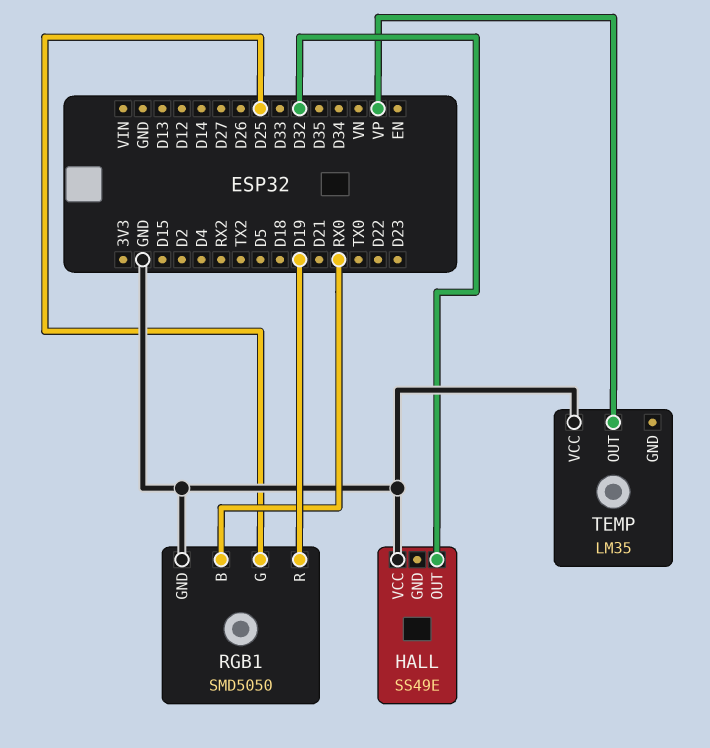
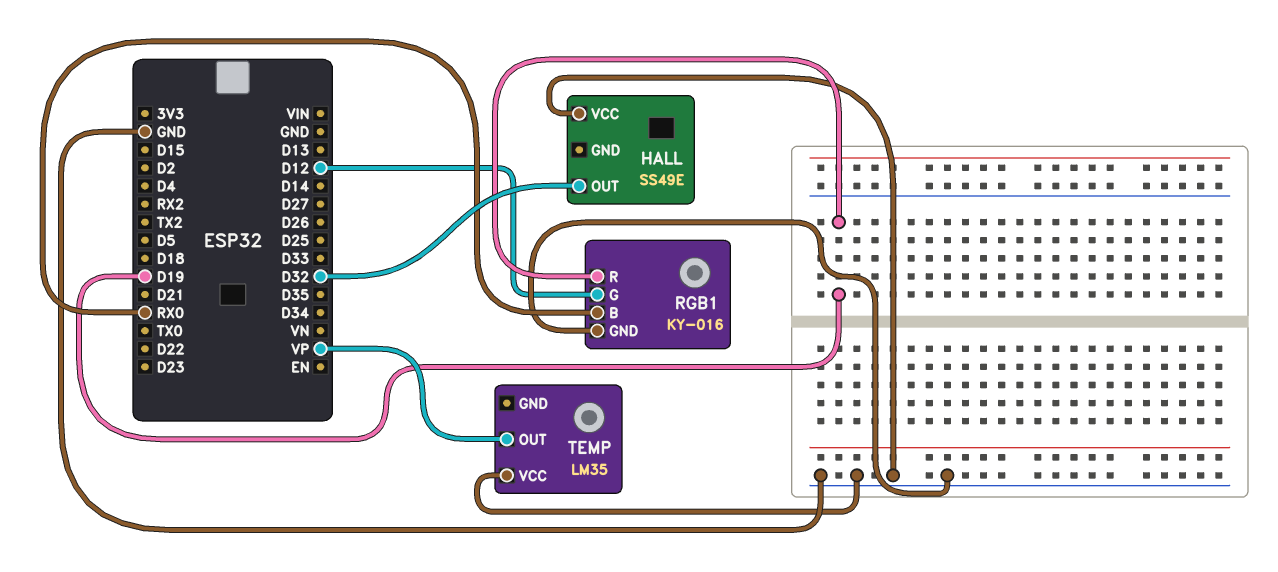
RGB1: SMD5050 -> KY-016
RGB1 pin G: D25 -> D12

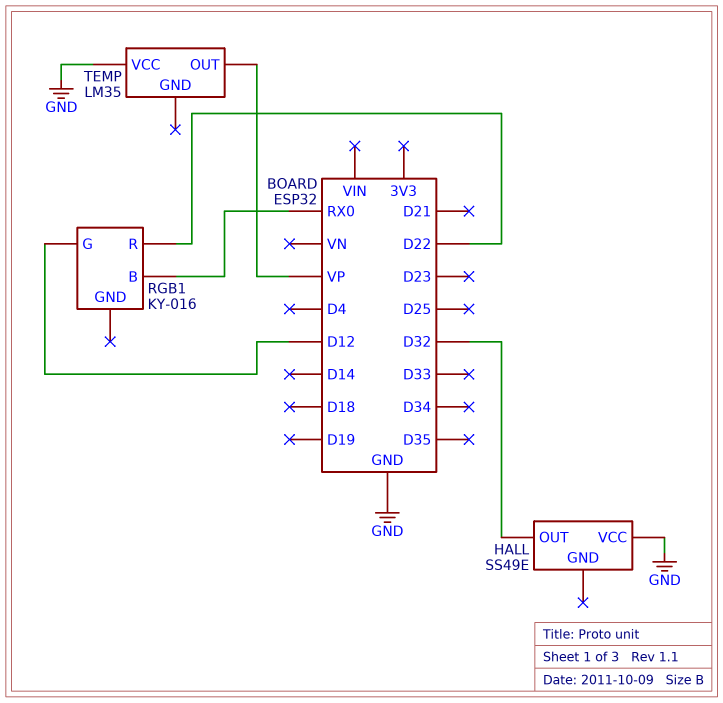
RGB1 pin GND: GND -> none
RGB1 pin R: D19 -> D22

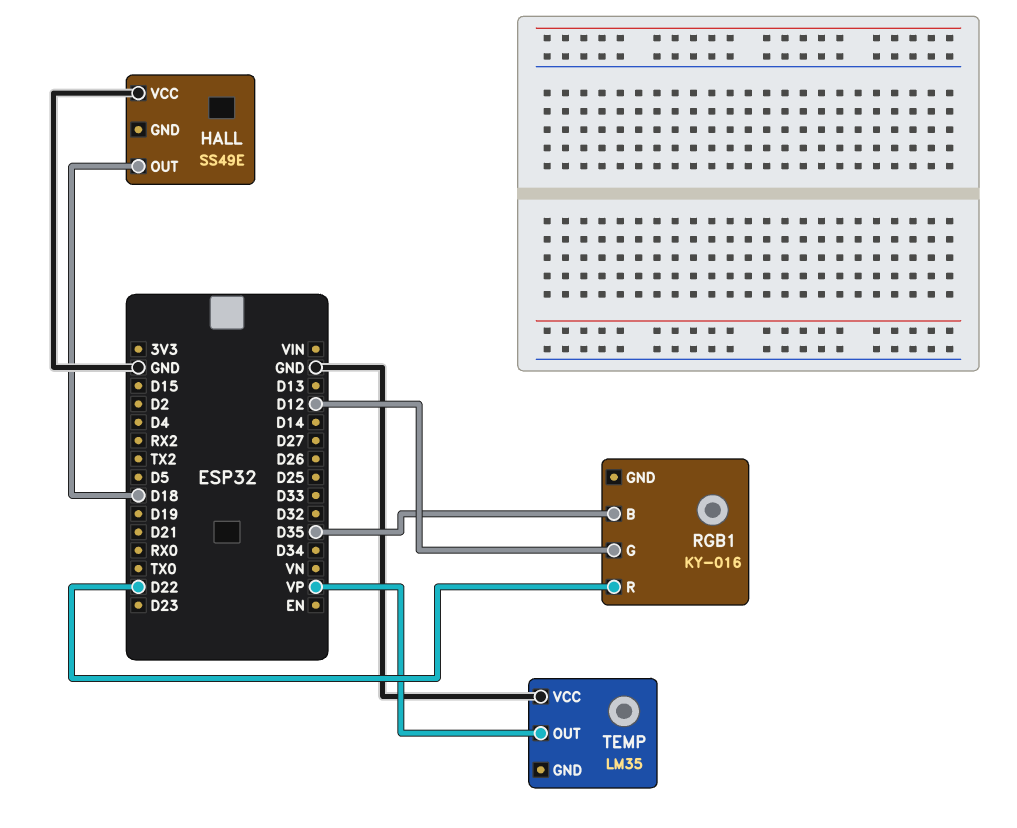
HALL pin OUT: D32 -> D18
RGB1 pin B: RX0 -> D35

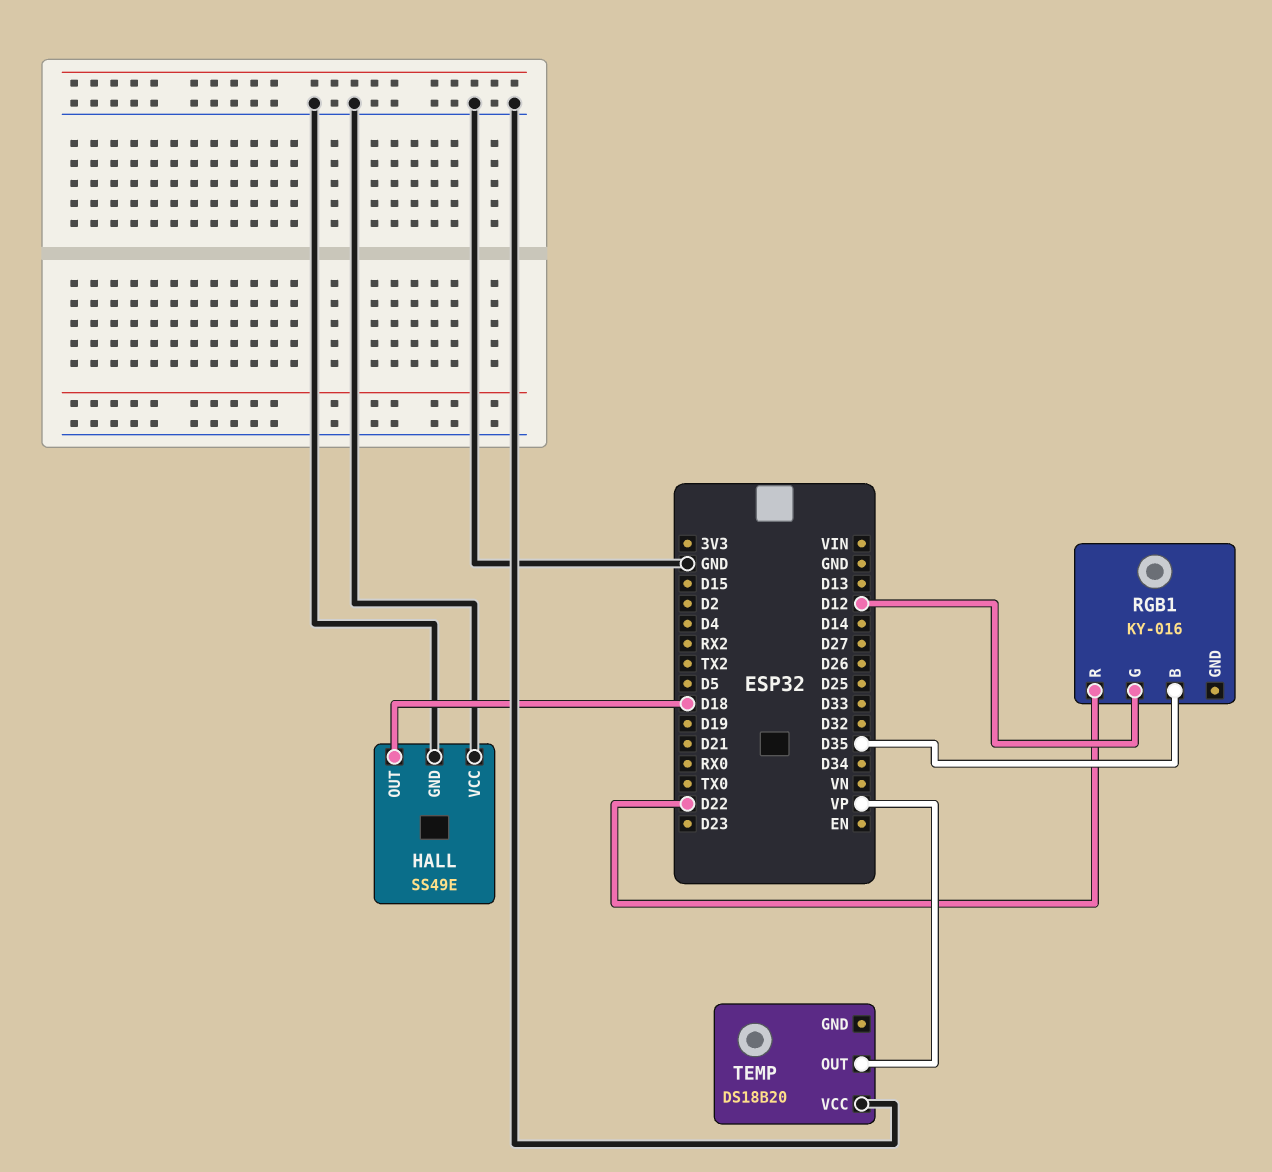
HALL pin GND: none -> GND
TEMP: LM35 -> DS18B20

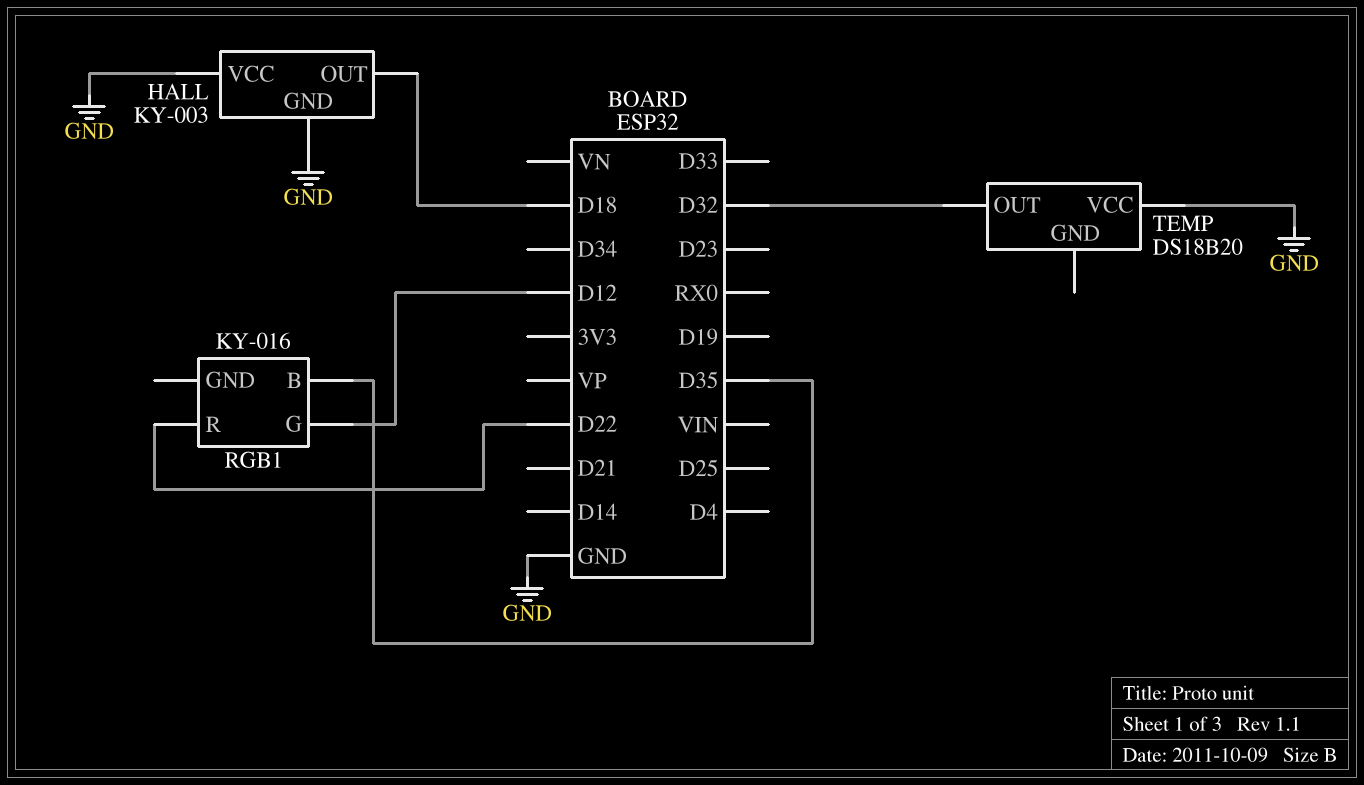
HALL: SS49E -> KY-003
TEMP pin OUT: VP -> D32

